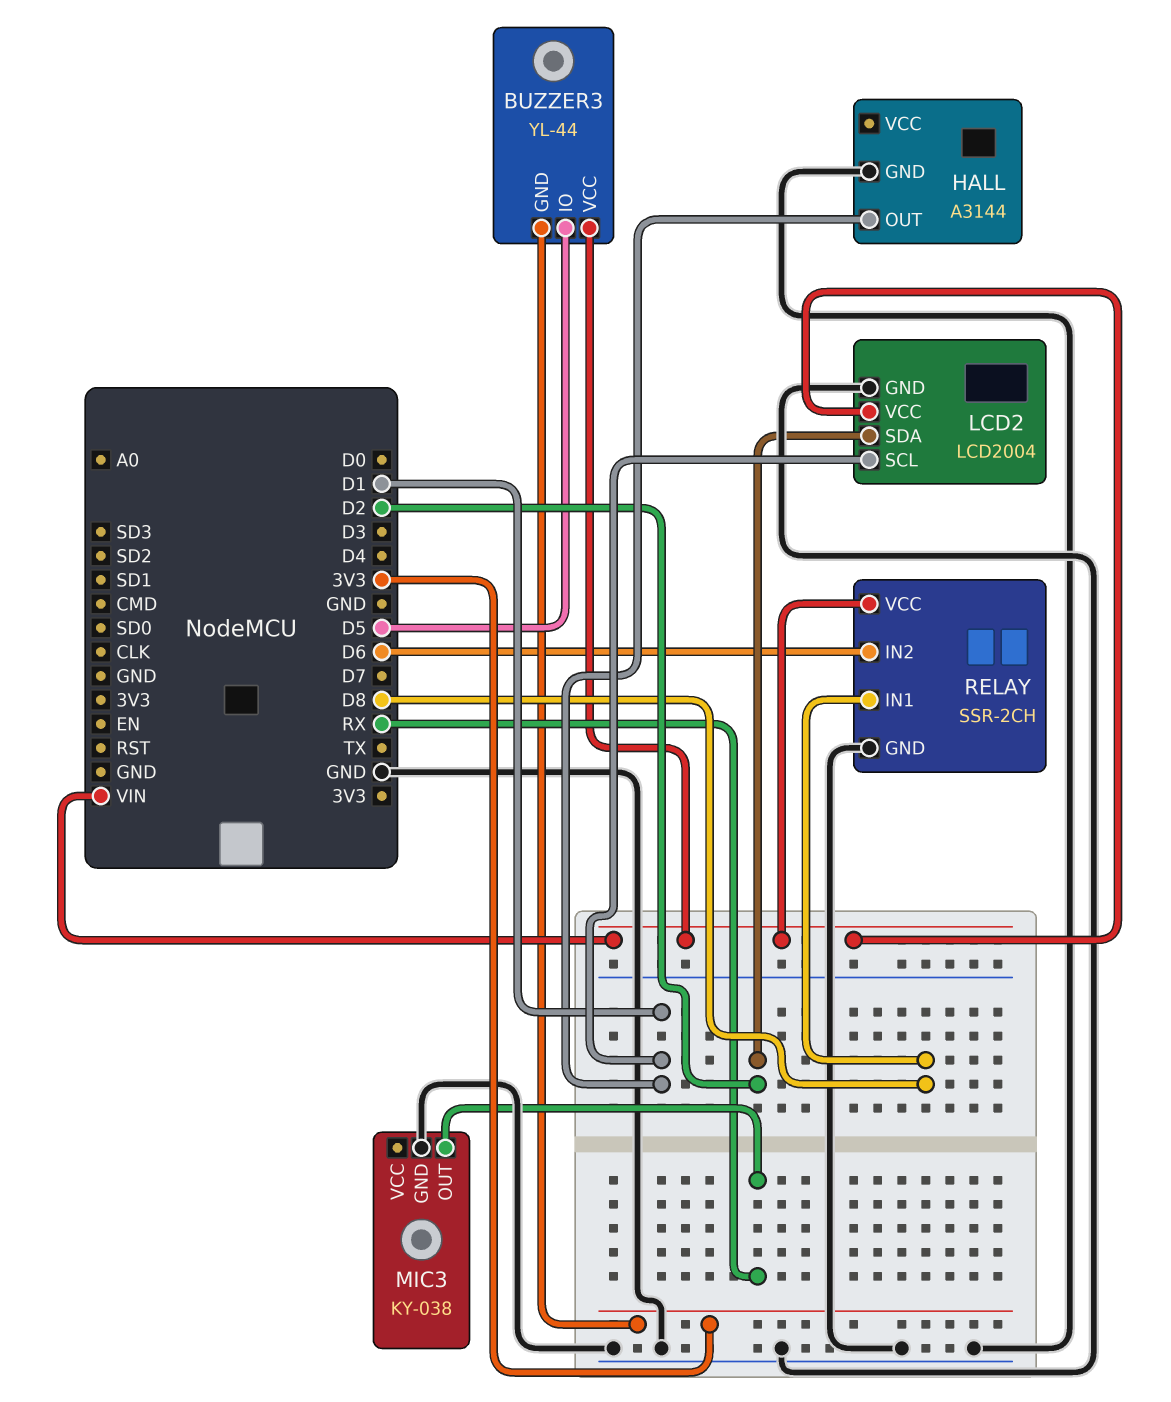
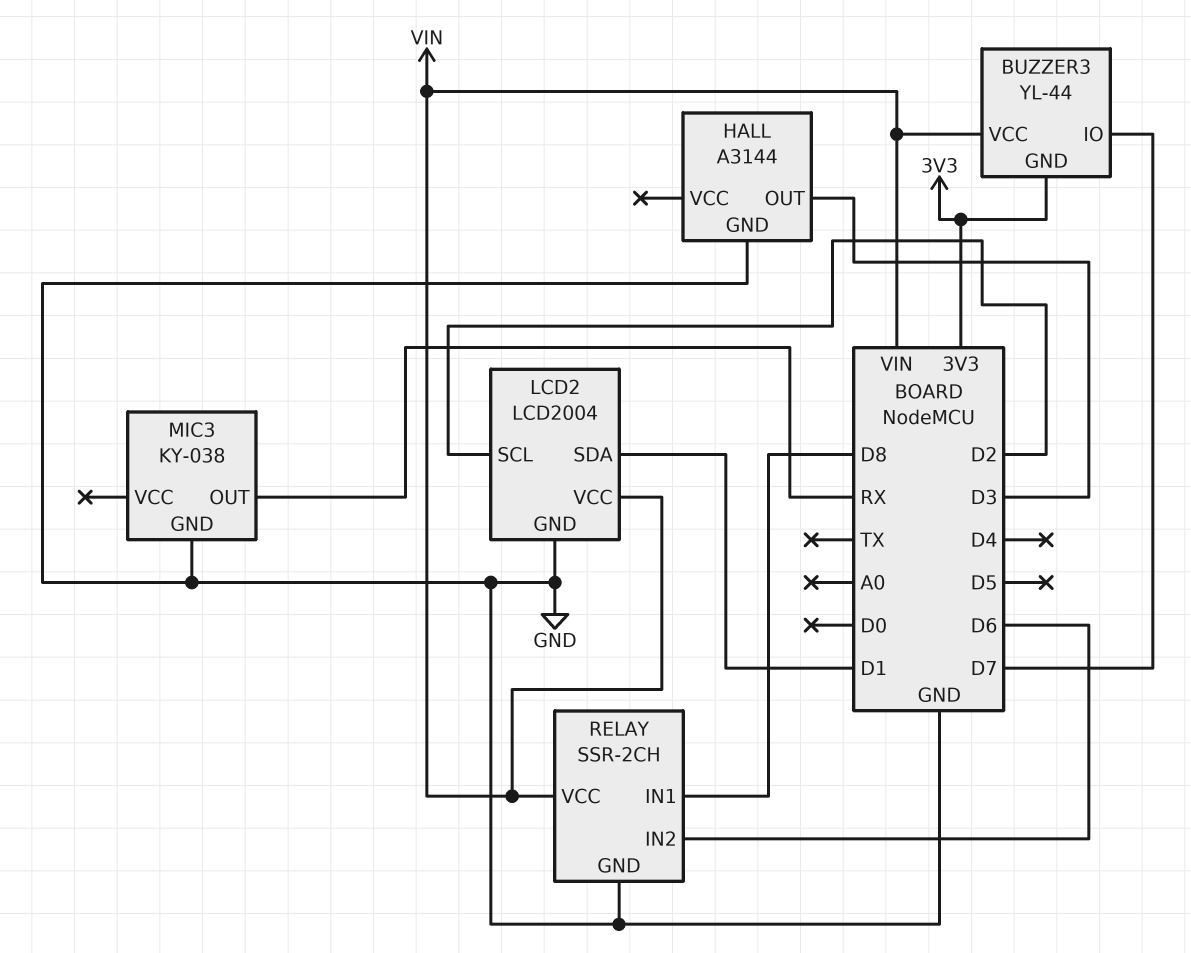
BUZZER3 pin IO: D5 -> D7
HALL pin OUT: D1 -> D3
LCD2 pin SCL: D1 -> D2
LCD2 pin SDA: D2 -> D1

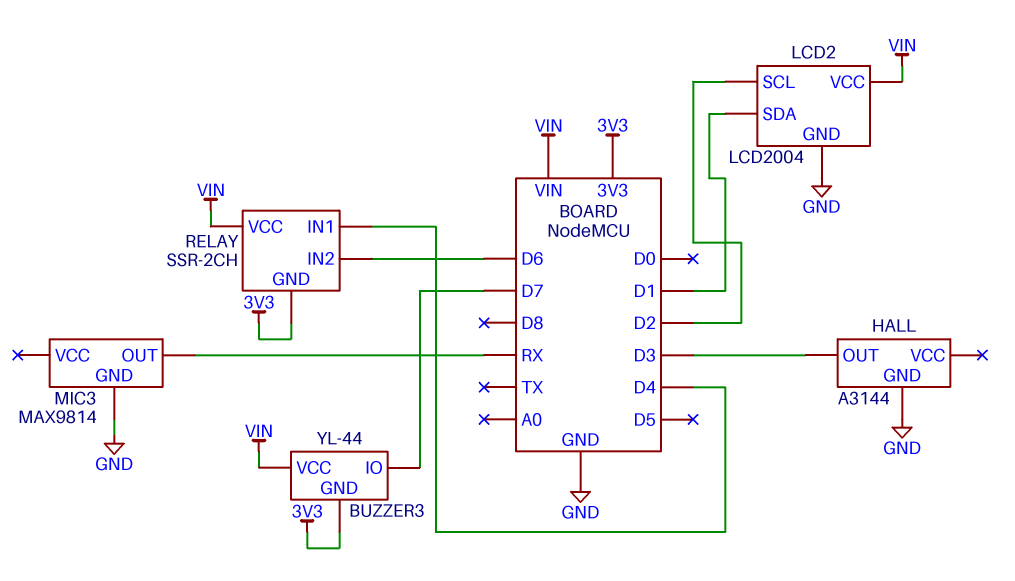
MIC3: KY-038 -> MAX9814
RELAY pin GND: GND -> 3V3
RELAY pin IN1: D8 -> D4

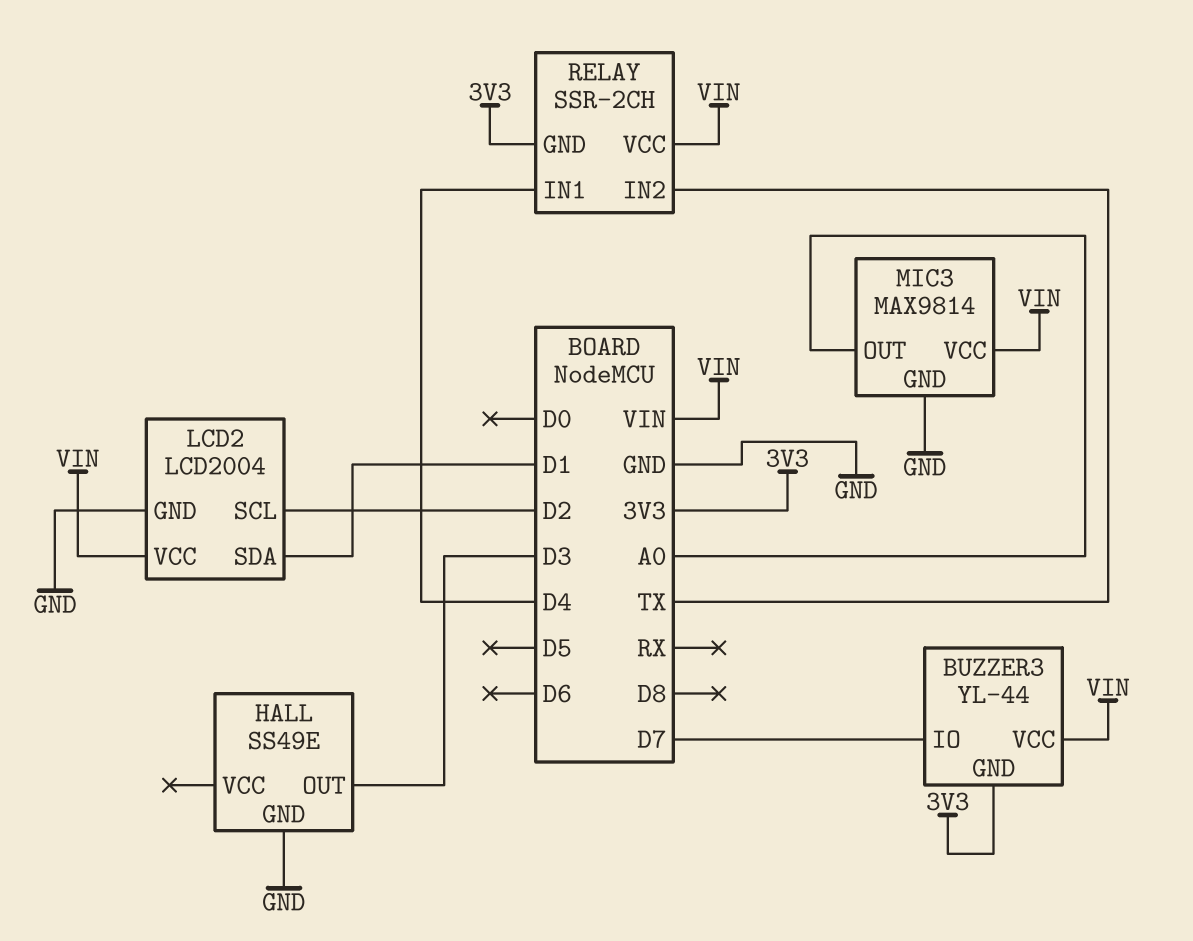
HALL: A3144 -> SS49E
MIC3 pin OUT: RX -> A0
MIC3 pin VCC: none -> VIN
RELAY pin IN2: D6 -> TX

